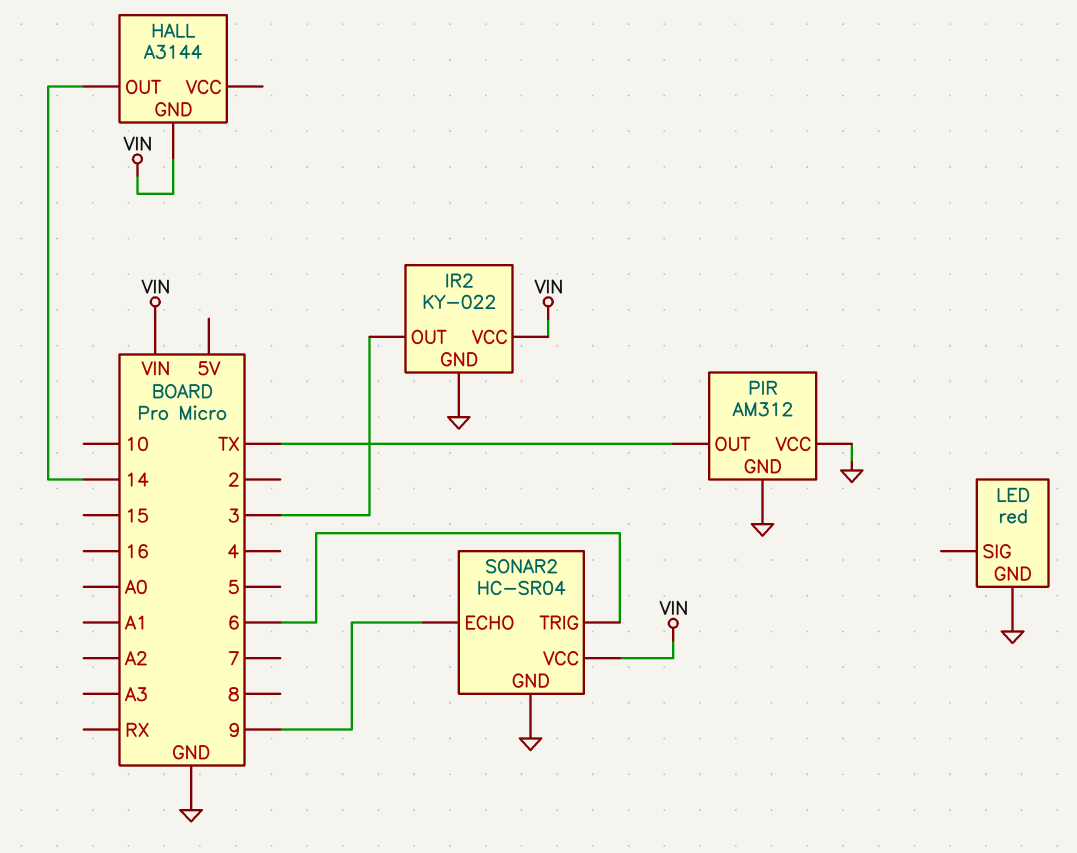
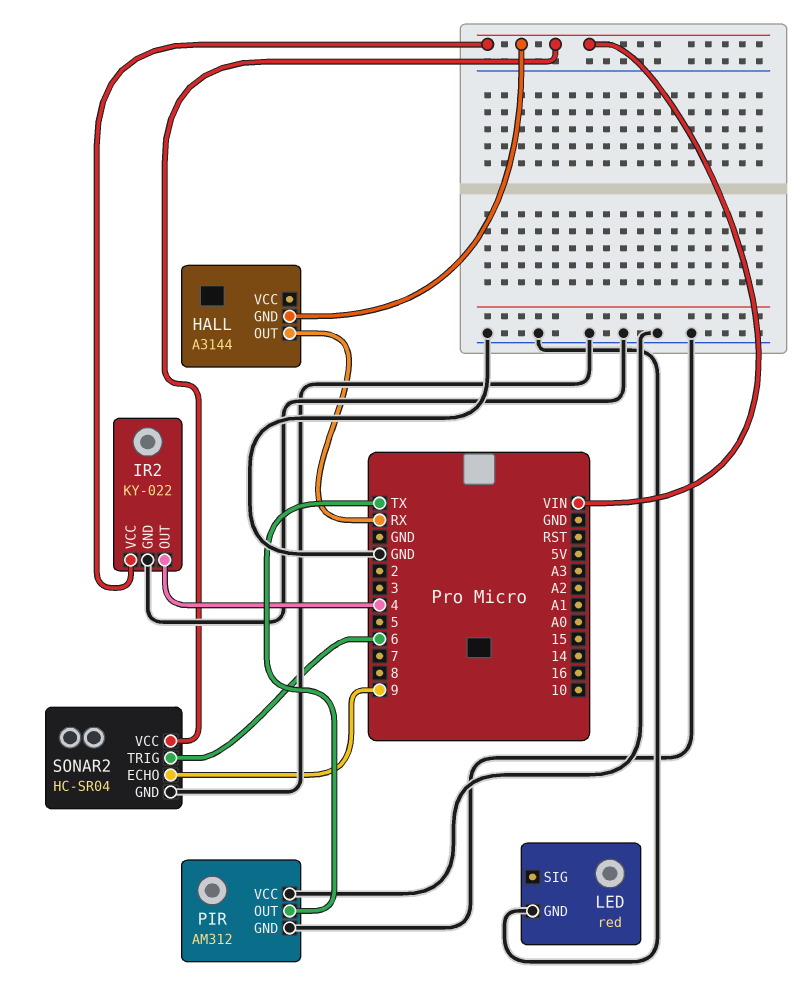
HALL pin OUT: 14 -> RX
IR2 pin OUT: 3 -> 4

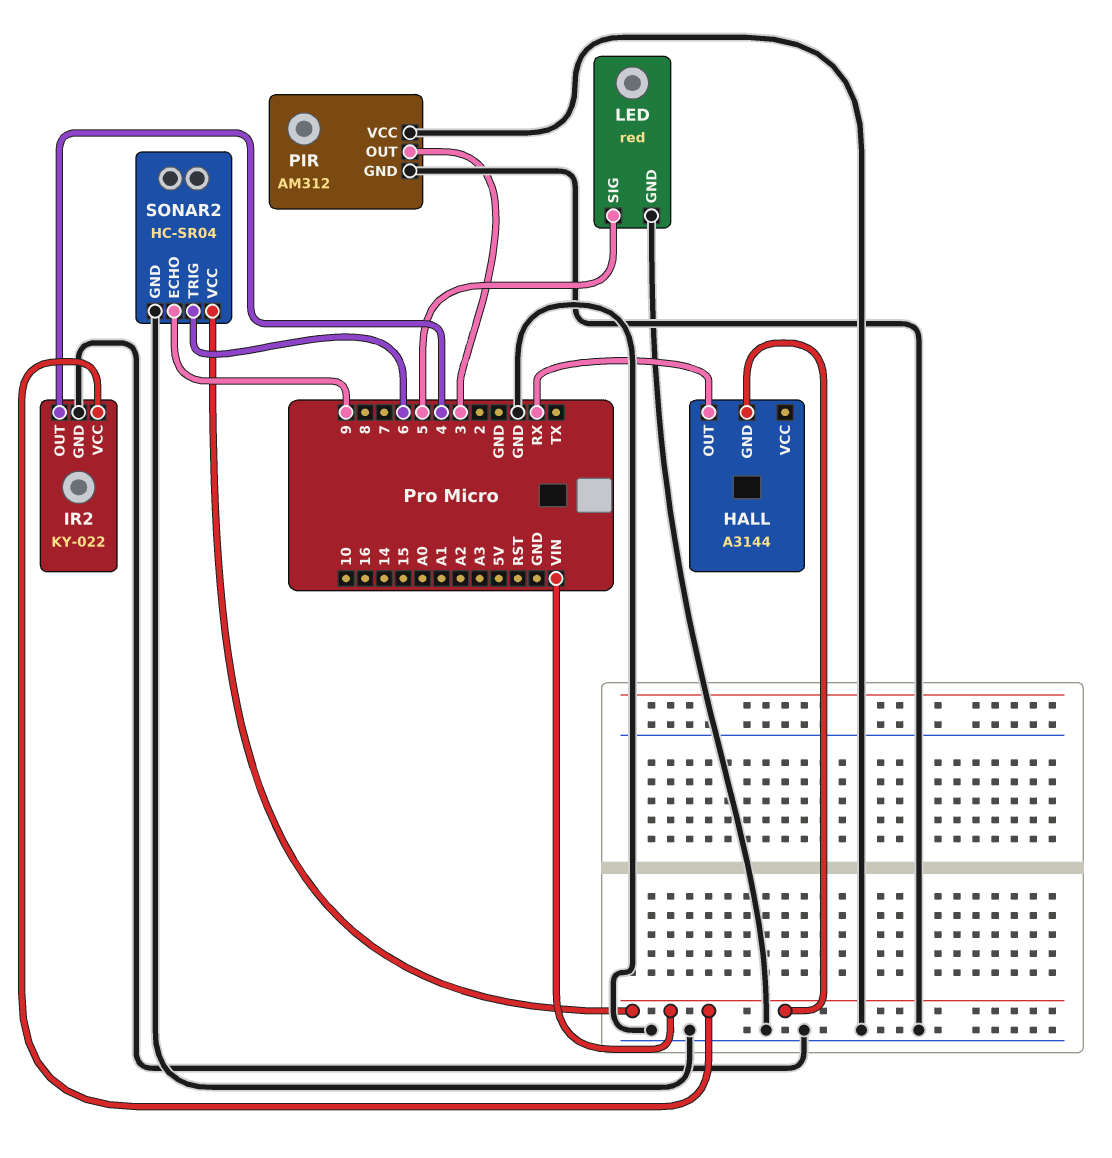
LED pin SIG: none -> 5
PIR pin OUT: TX -> 3

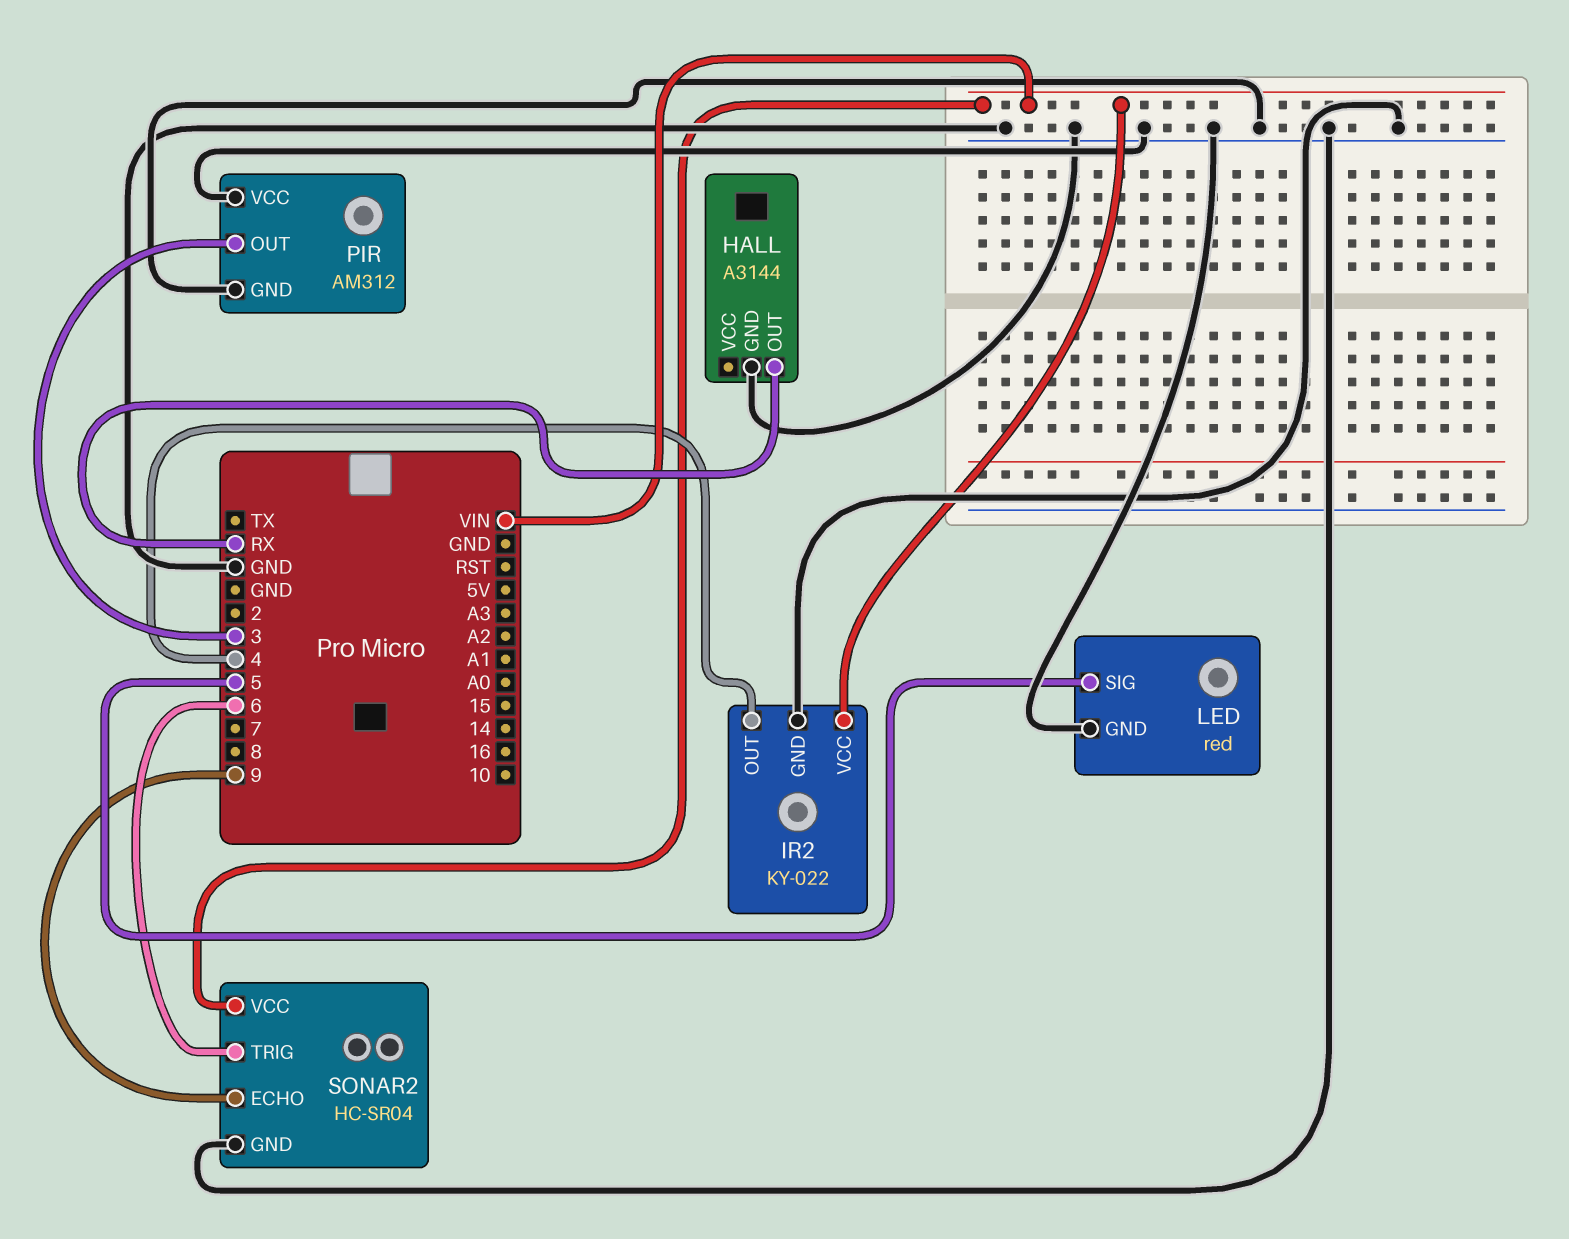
HALL pin GND: VIN -> GND

